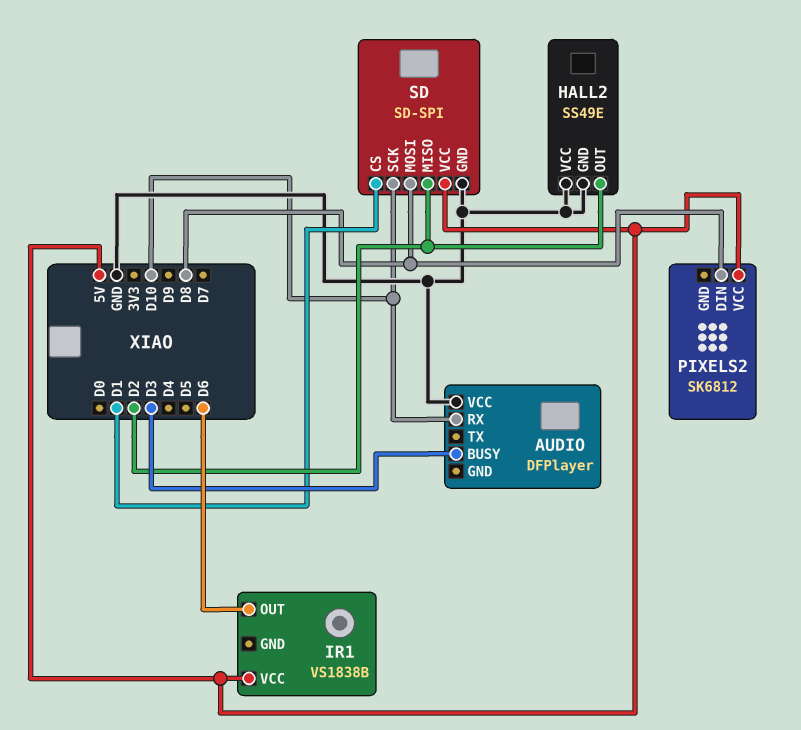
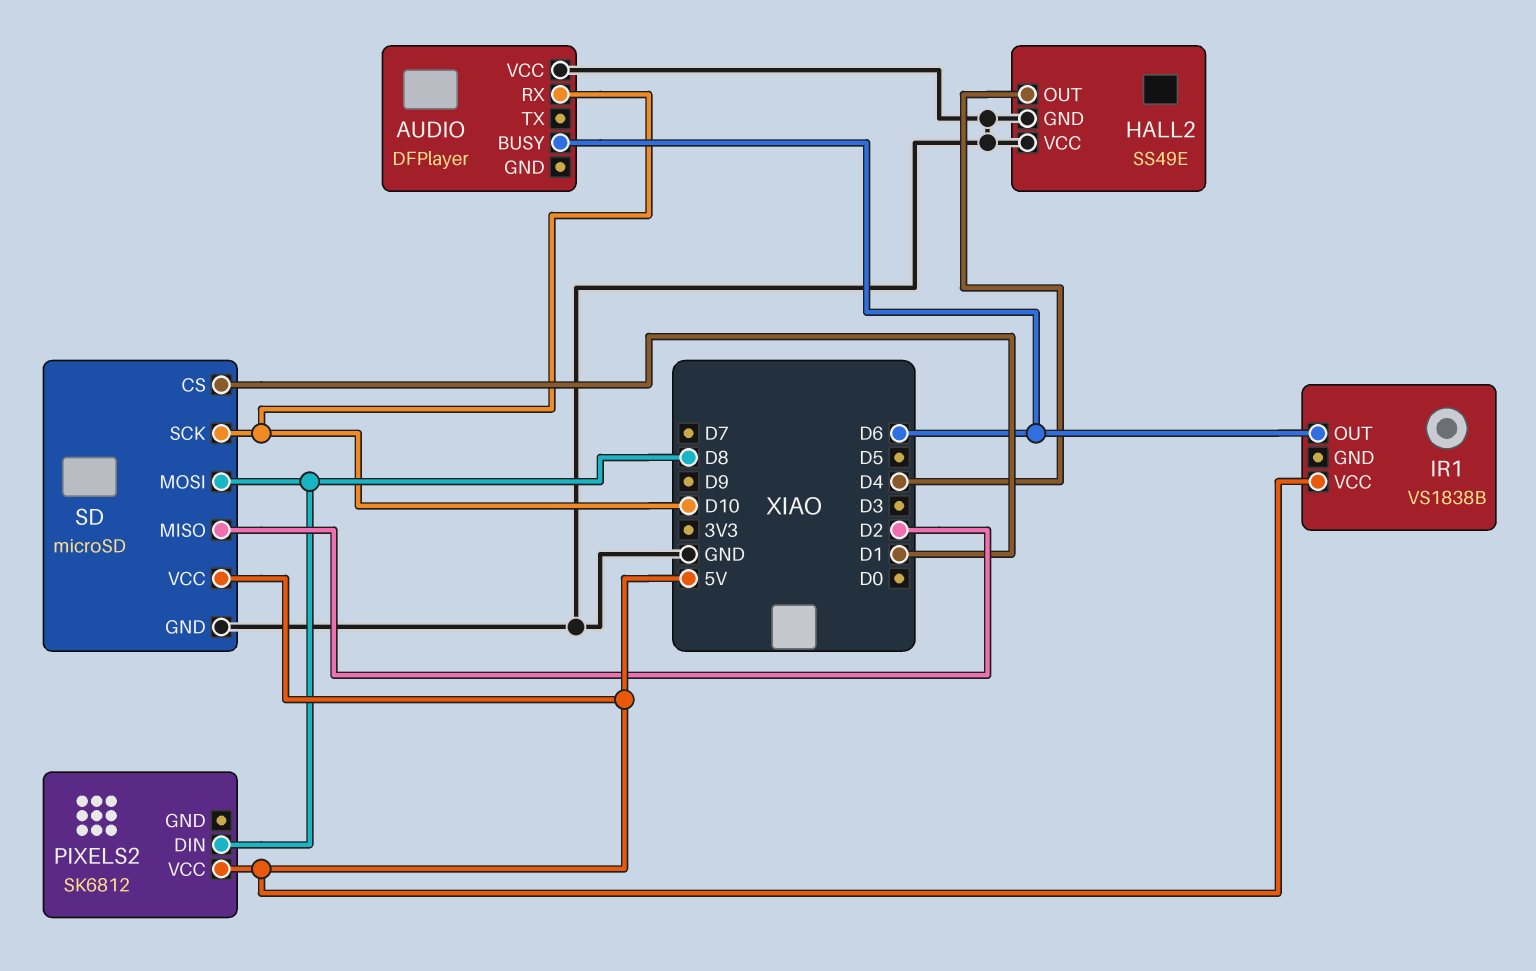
AUDIO pin BUSY: D3 -> D6
HALL2 pin OUT: D2 -> D4
SD: SD-SPI -> microSD

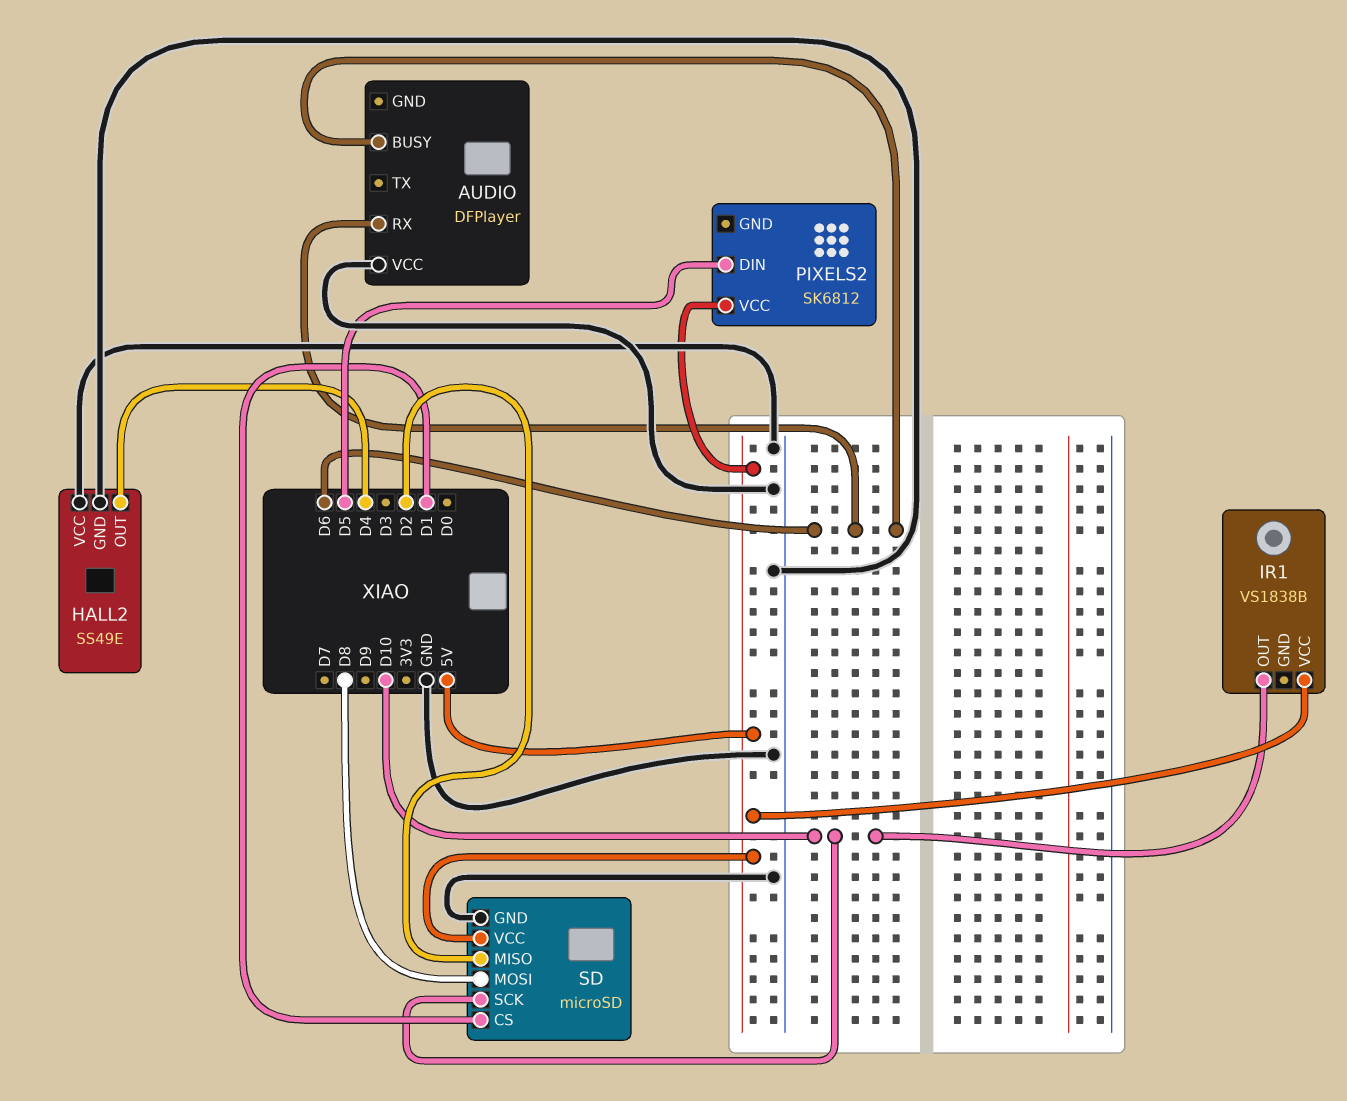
AUDIO pin RX: D10 -> D6
IR1 pin OUT: D6 -> D10
PIXELS2 pin DIN: D8 -> D5

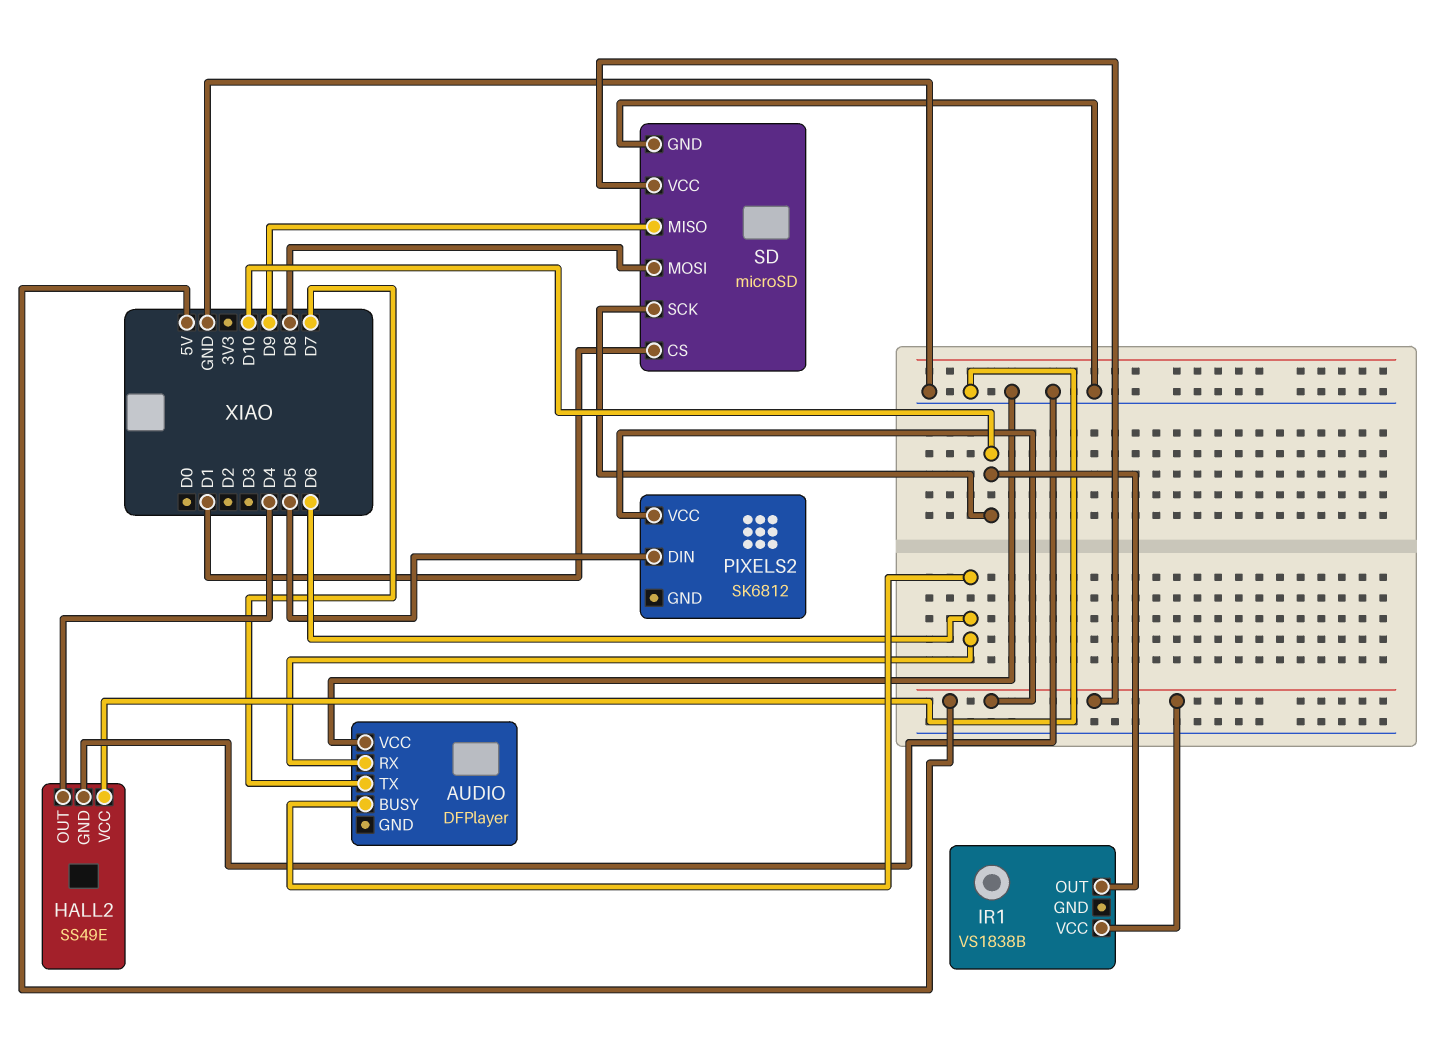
AUDIO pin TX: none -> D7
SD pin MISO: D2 -> D9

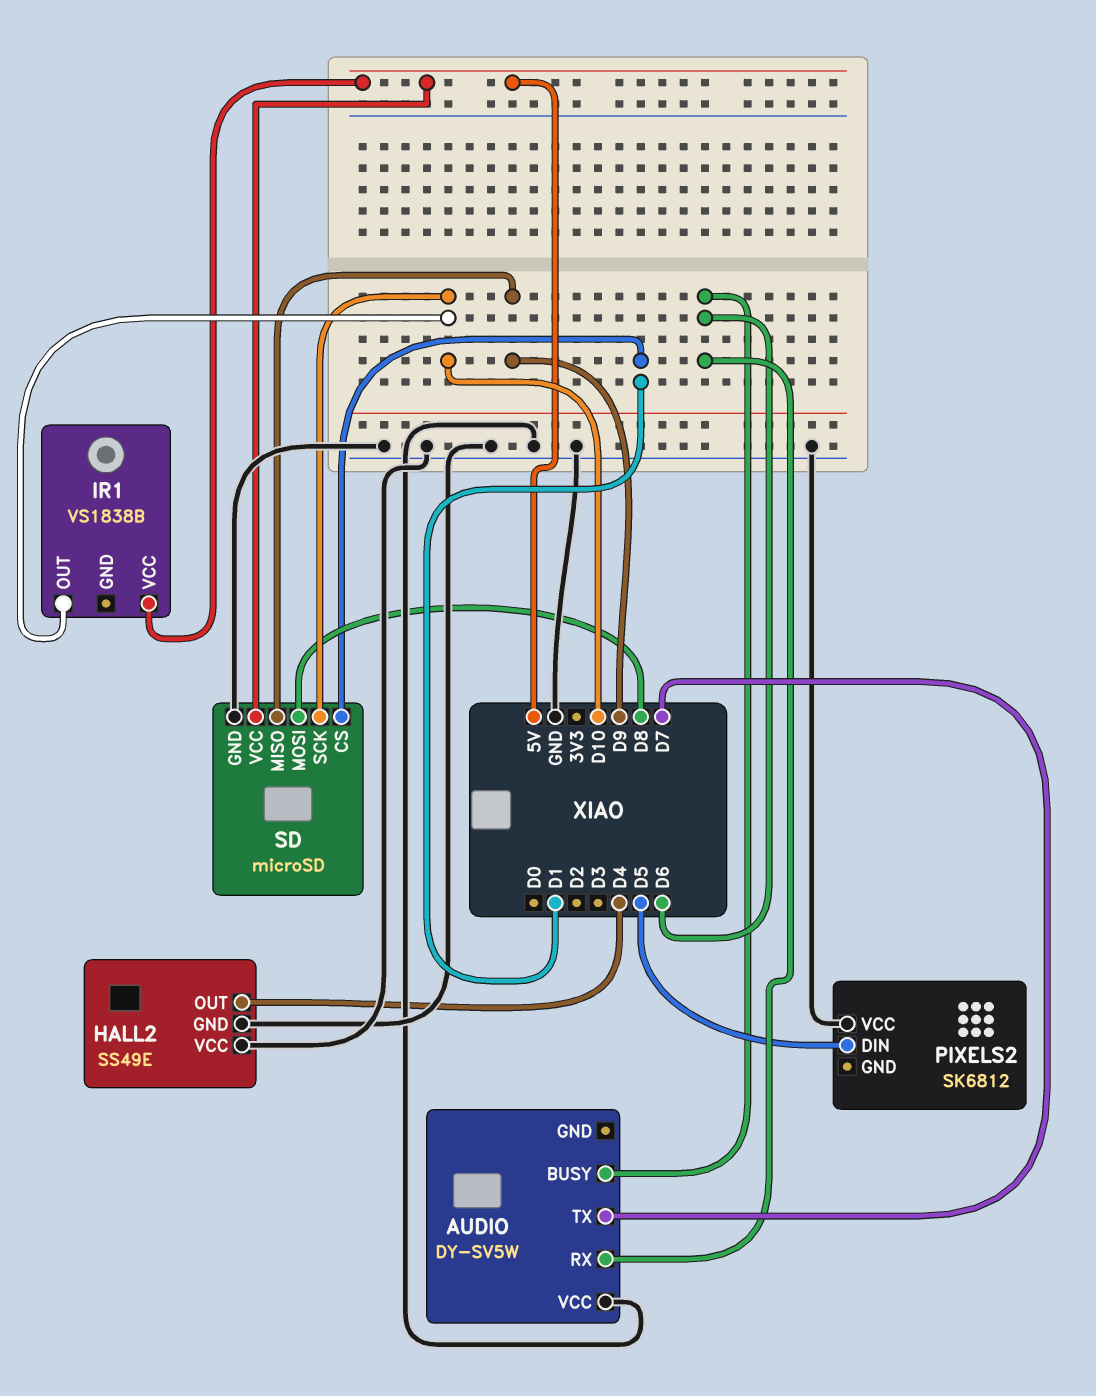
AUDIO: DFPlayer -> DY-SV5W
PIXELS2 pin VCC: 5V -> GND

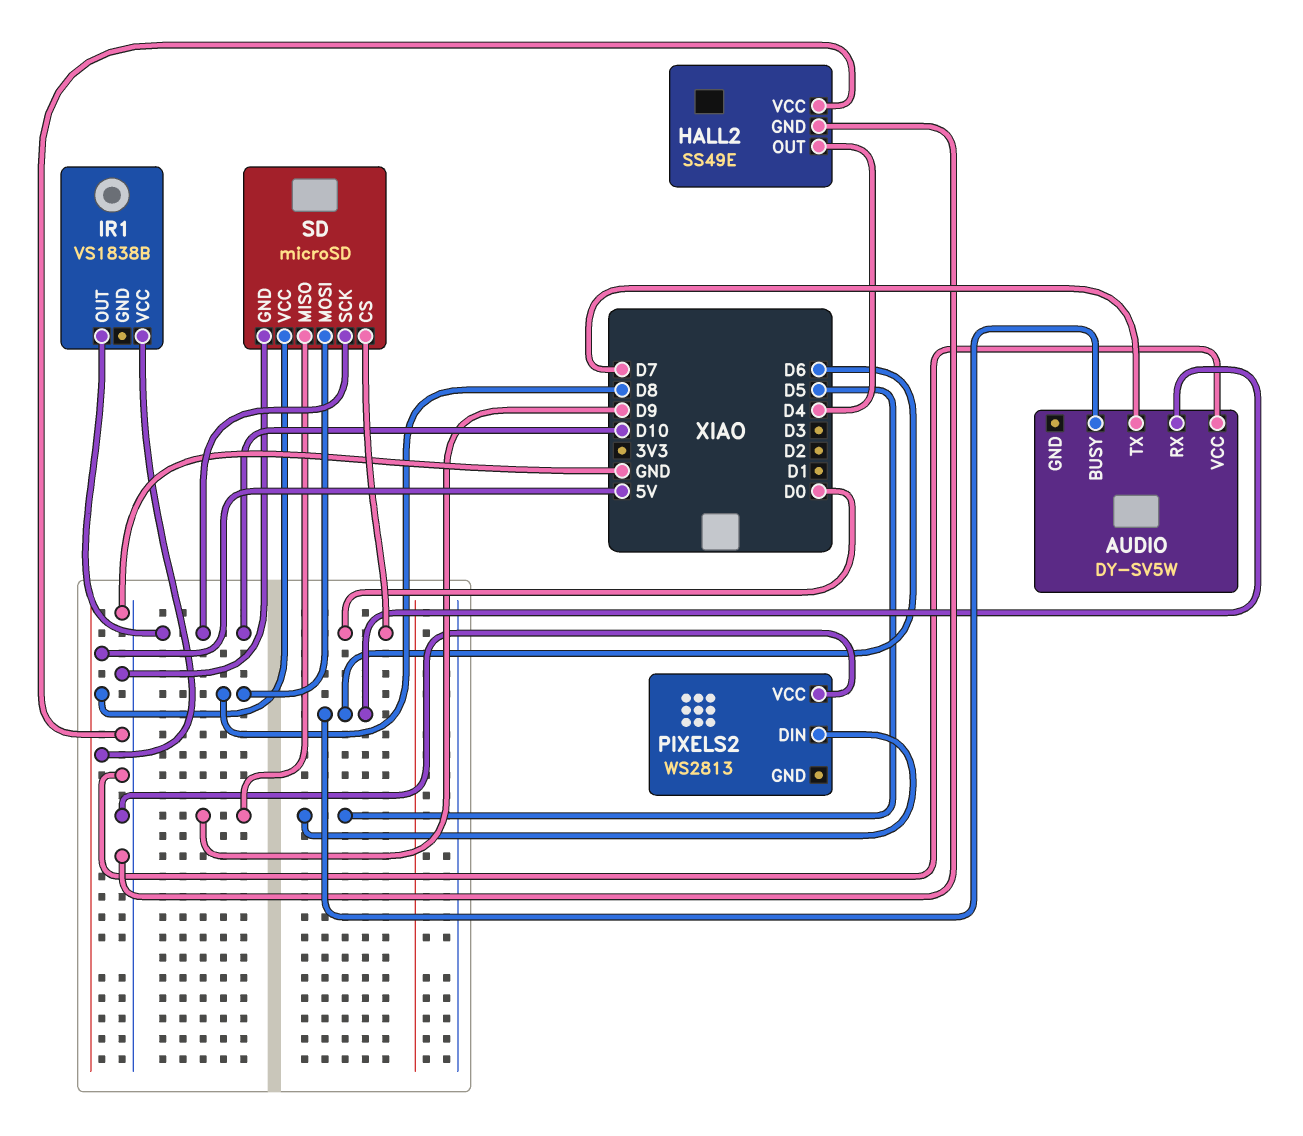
PIXELS2: SK6812 -> WS2813
SD pin CS: D1 -> D0

